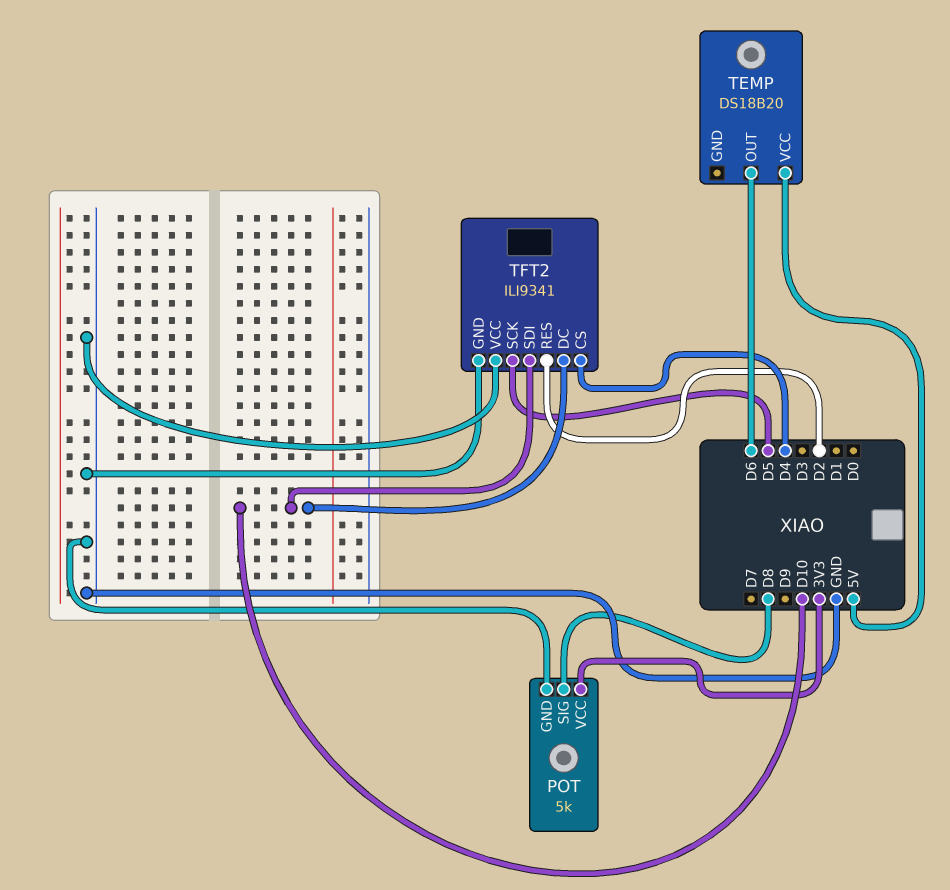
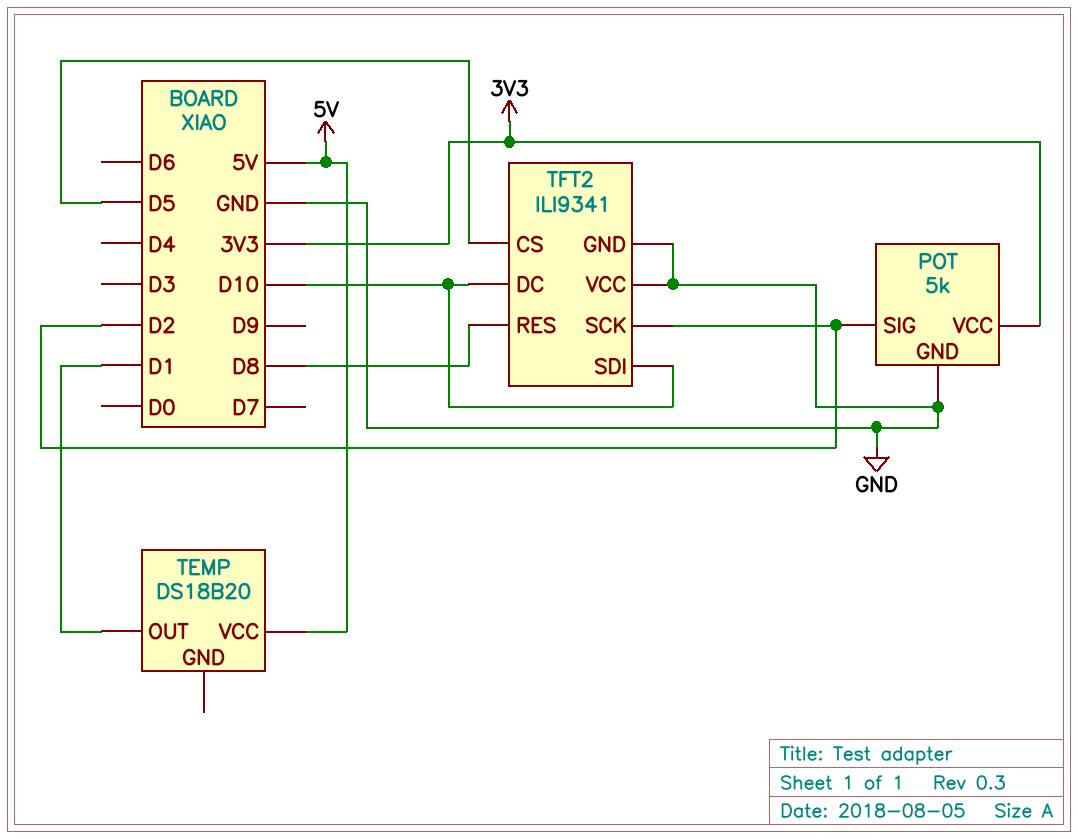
POT pin SIG: D8 -> D2
TEMP pin OUT: D6 -> D1
TFT2 pin CS: D4 -> D5
TFT2 pin RES: D2 -> D8
TFT2 pin SCK: D5 -> D2

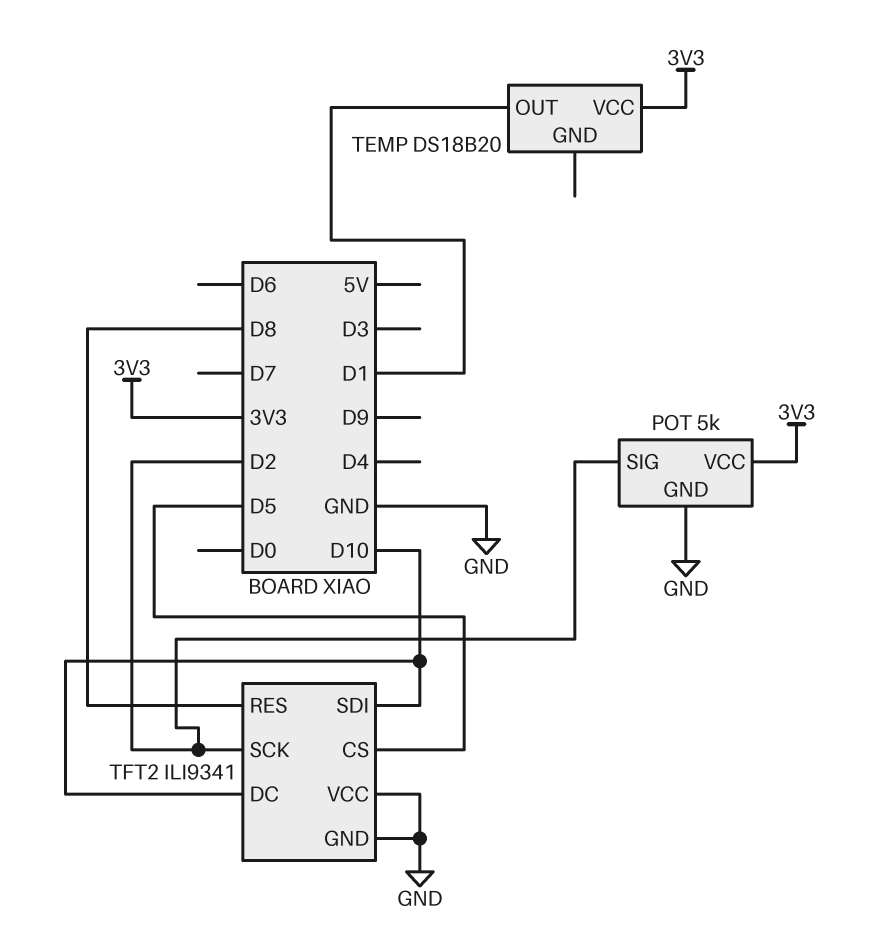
TEMP pin VCC: 5V -> 3V3

